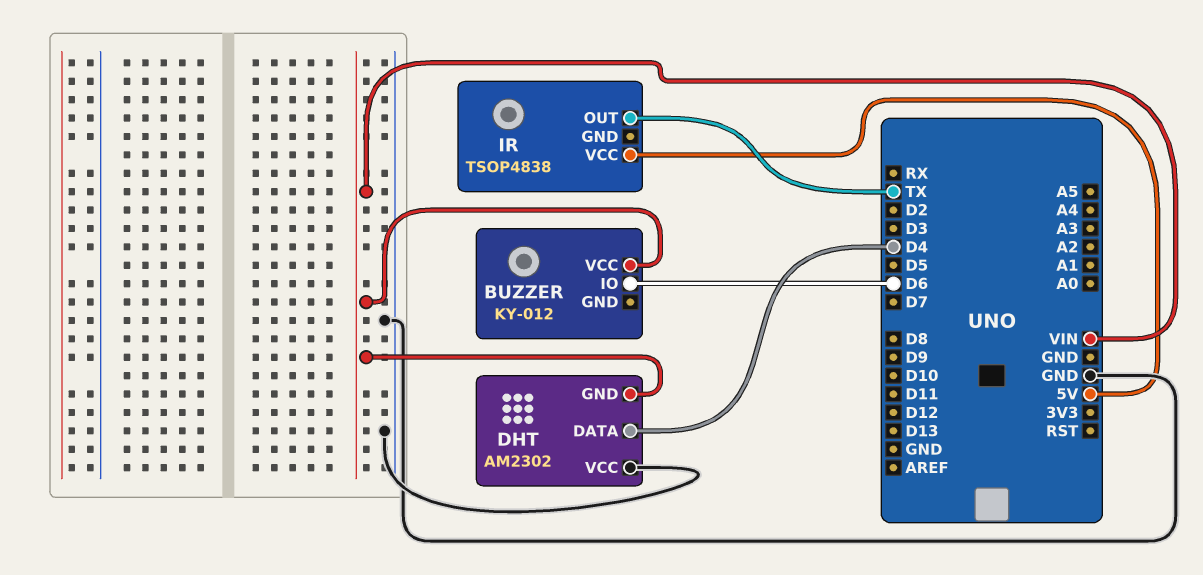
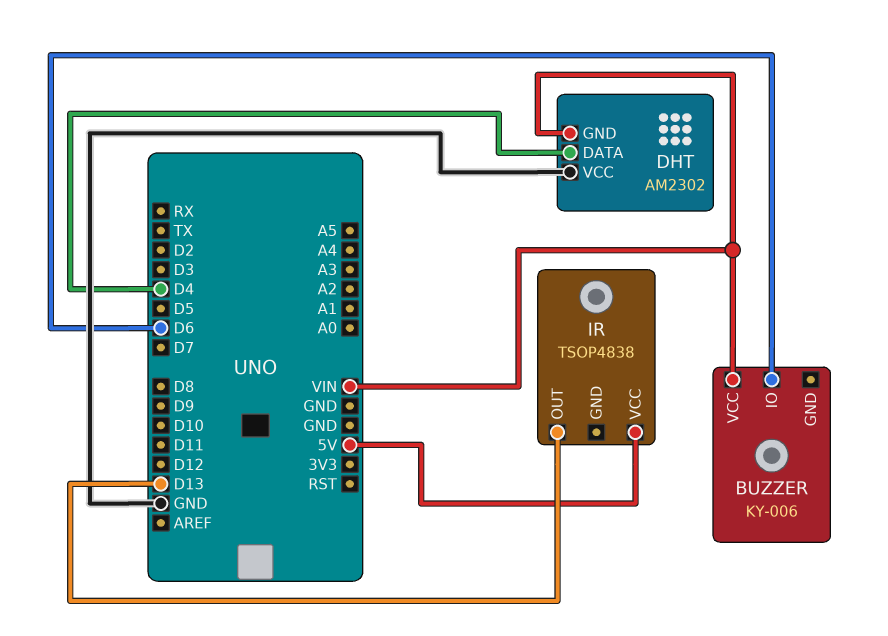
BUZZER: KY-012 -> KY-006
IR pin OUT: TX -> D13

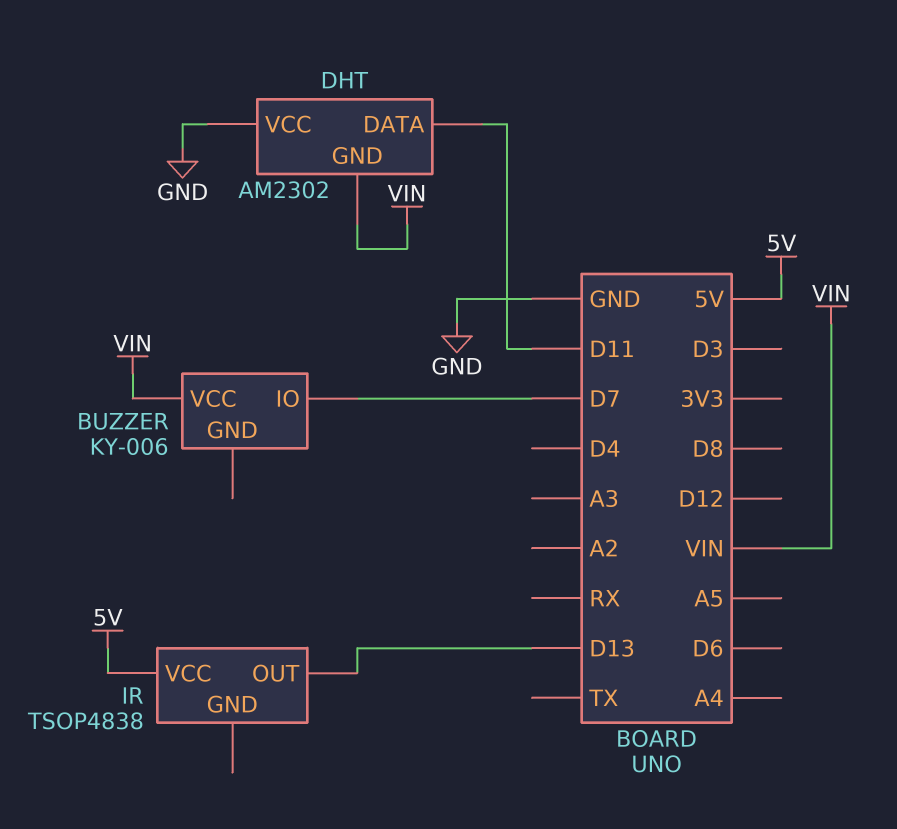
BUZZER pin IO: D6 -> D7
DHT pin DATA: D4 -> D11

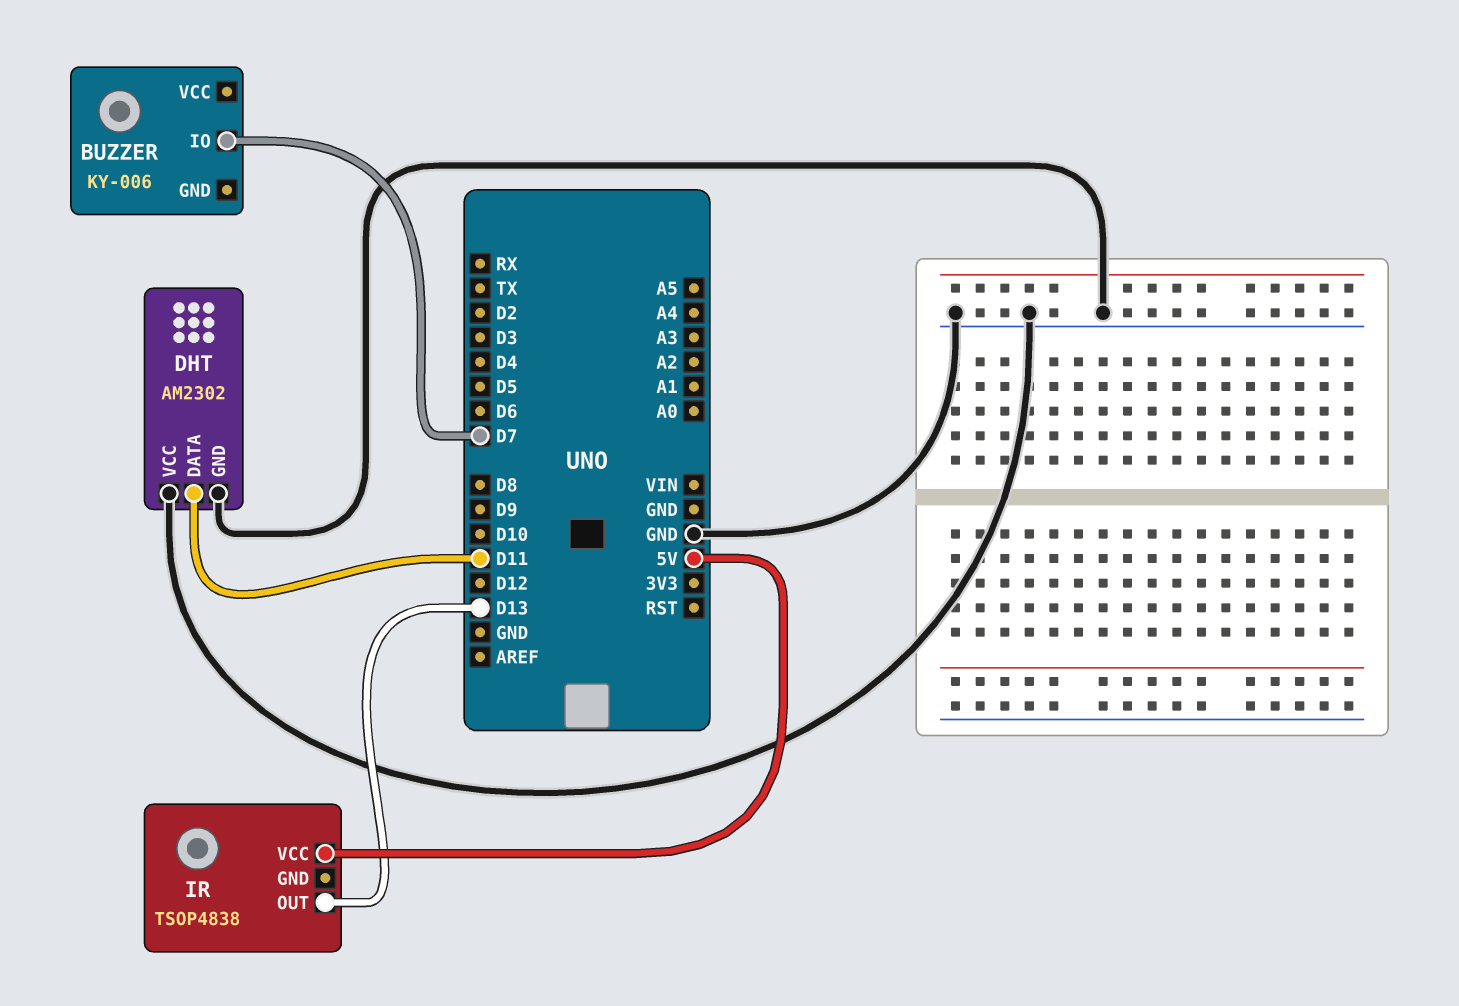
BUZZER pin VCC: VIN -> none
DHT pin GND: VIN -> GND

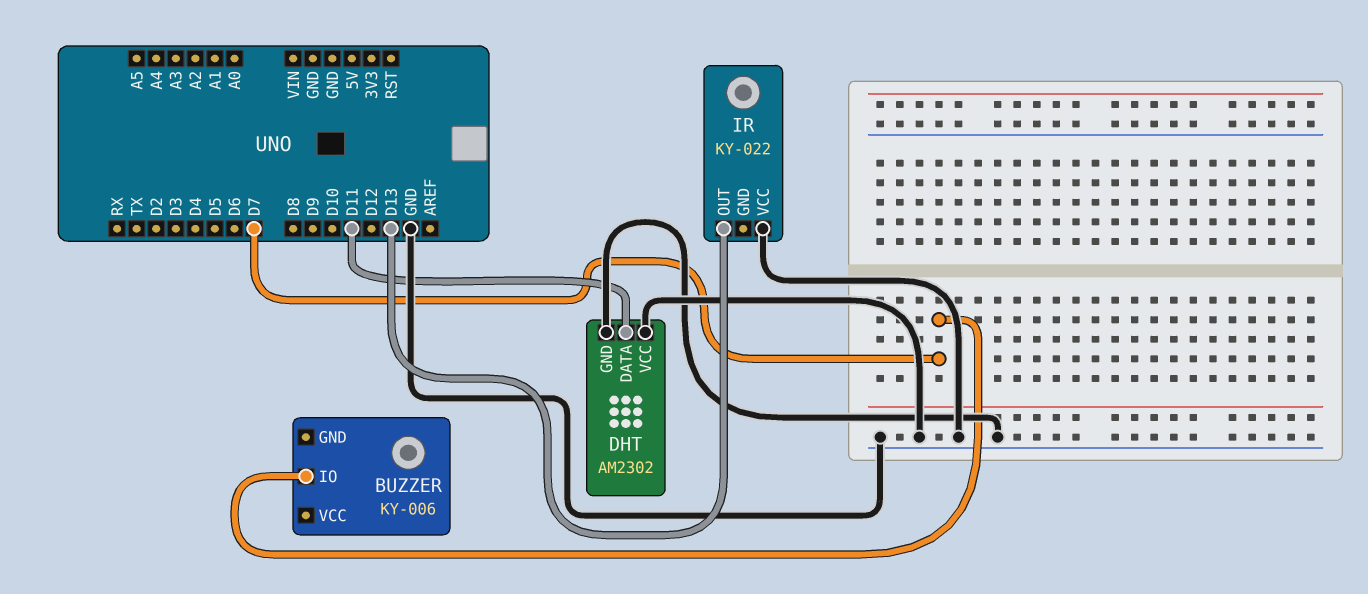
IR: TSOP4838 -> KY-022
IR pin VCC: 5V -> GND

